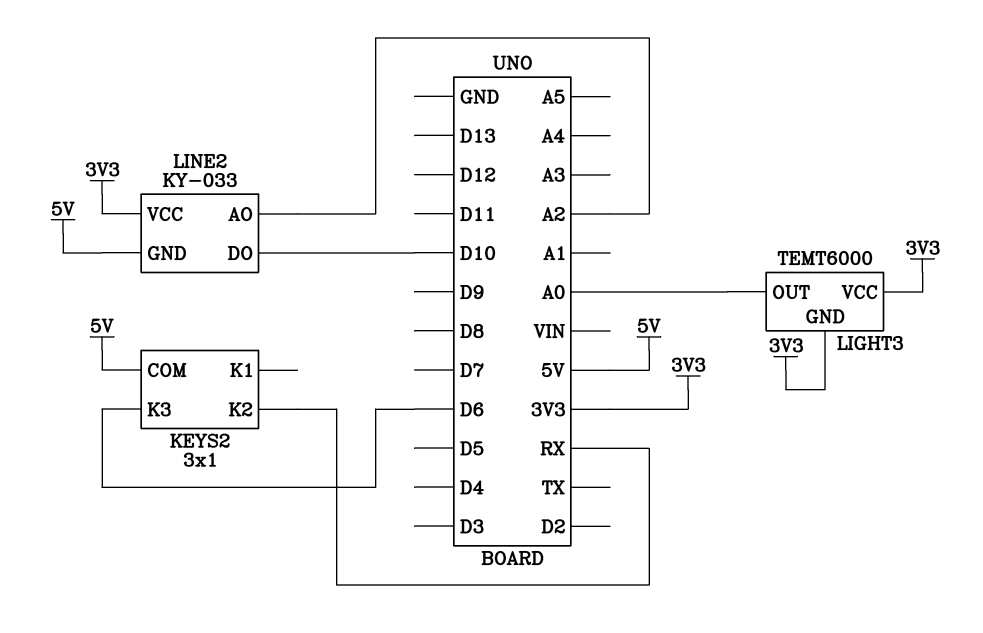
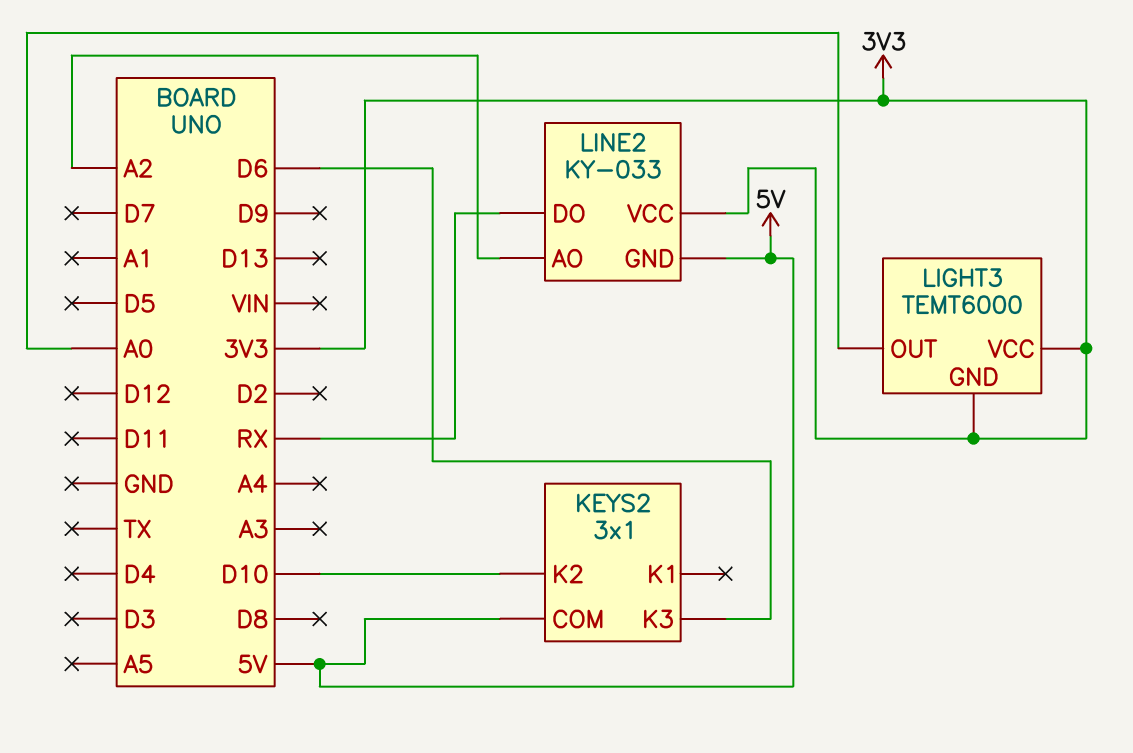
KEYS2 pin K2: RX -> D10
LINE2 pin DO: D10 -> RX

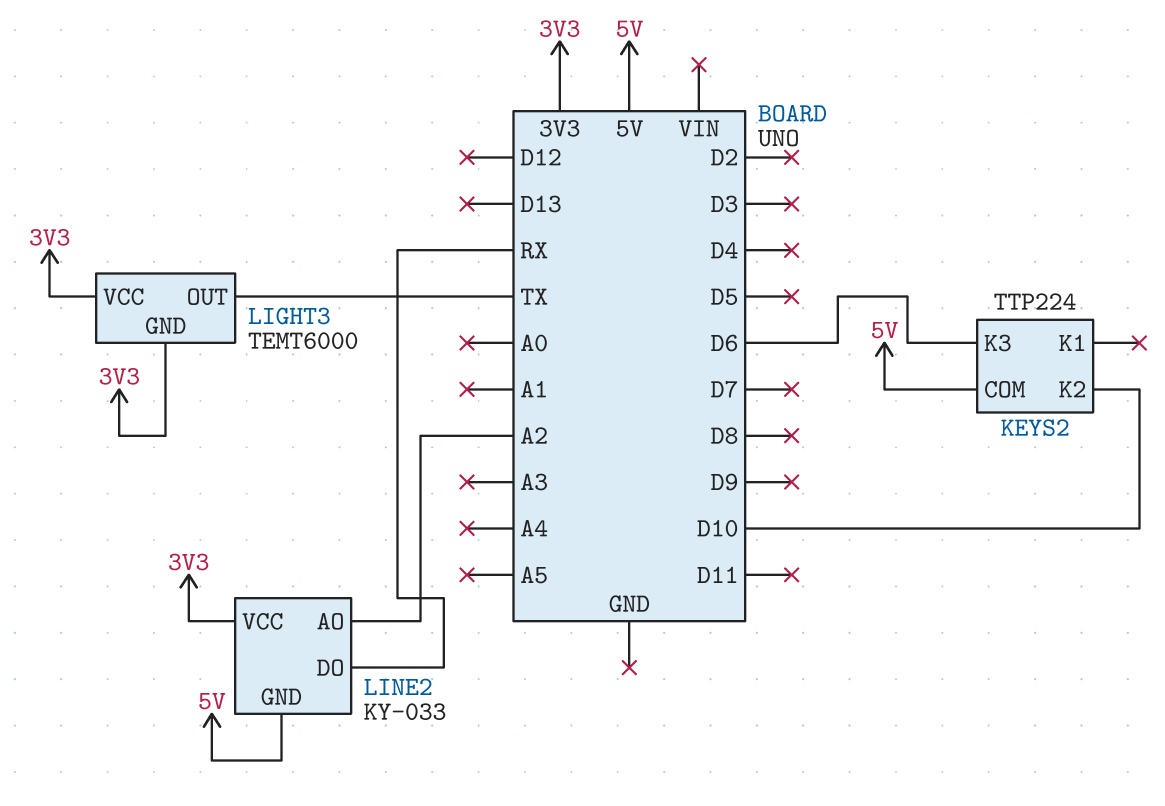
KEYS2: 3x1 -> TTP224
LIGHT3 pin OUT: A0 -> TX

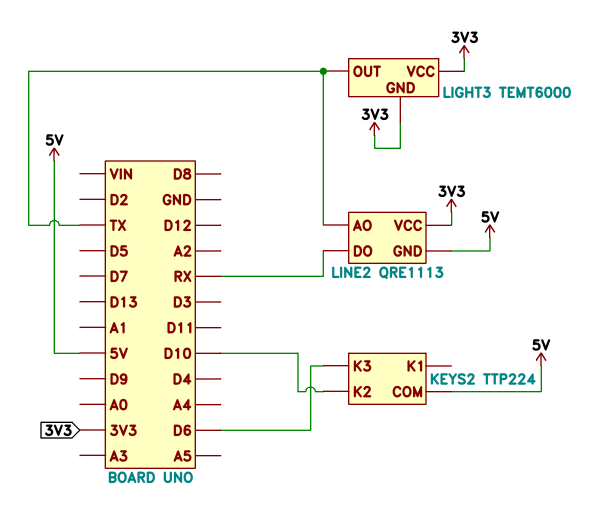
LINE2: KY-033 -> QRE1113
LINE2 pin AO: A2 -> TX

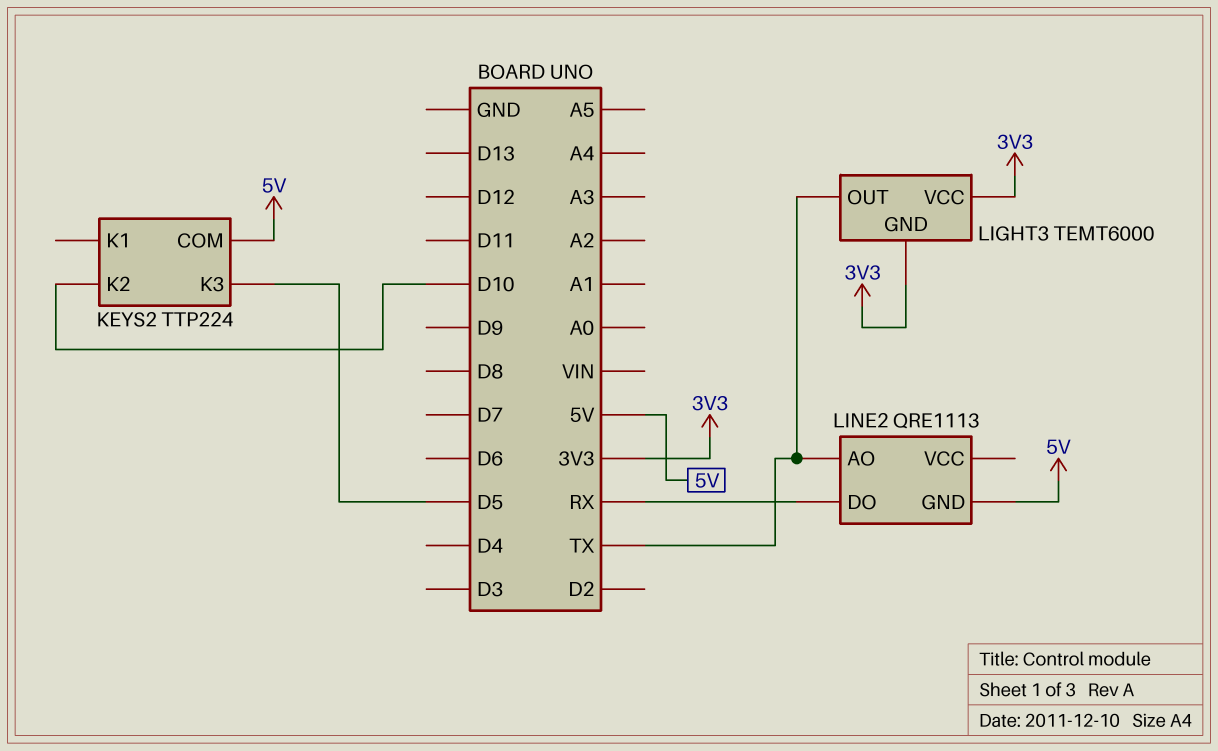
KEYS2 pin K3: D6 -> D5
LINE2 pin VCC: 3V3 -> none

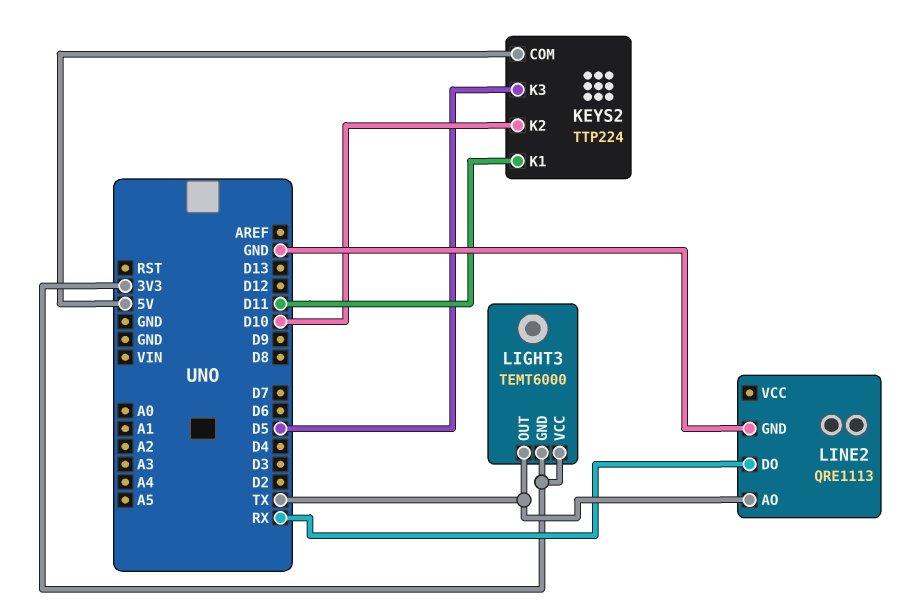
KEYS2 pin K1: none -> D11
LINE2 pin GND: 5V -> GND

